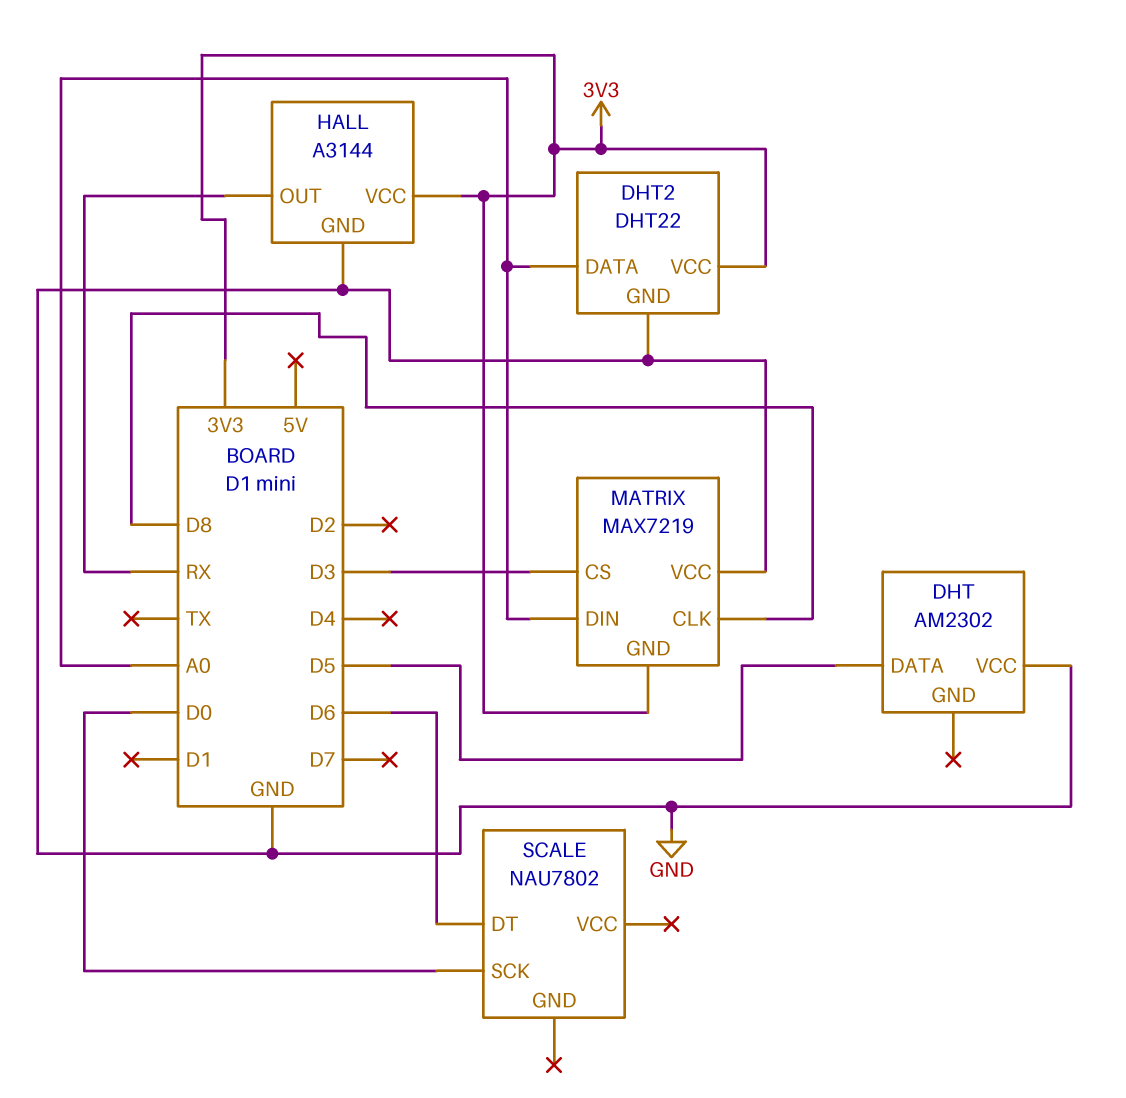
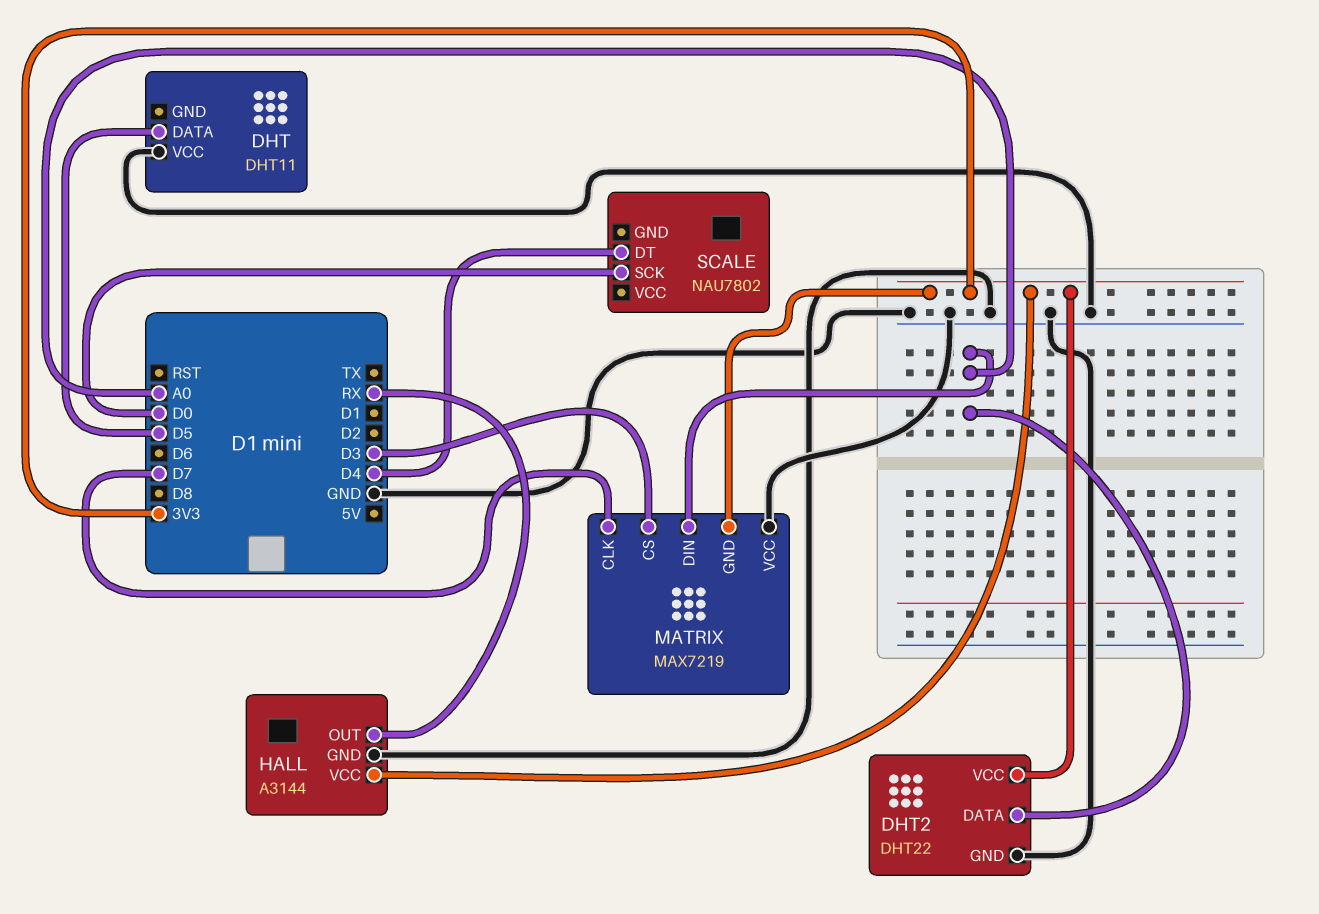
DHT: AM2302 -> DHT11
MATRIX pin CLK: D8 -> D7
SCALE pin DT: D6 -> D4

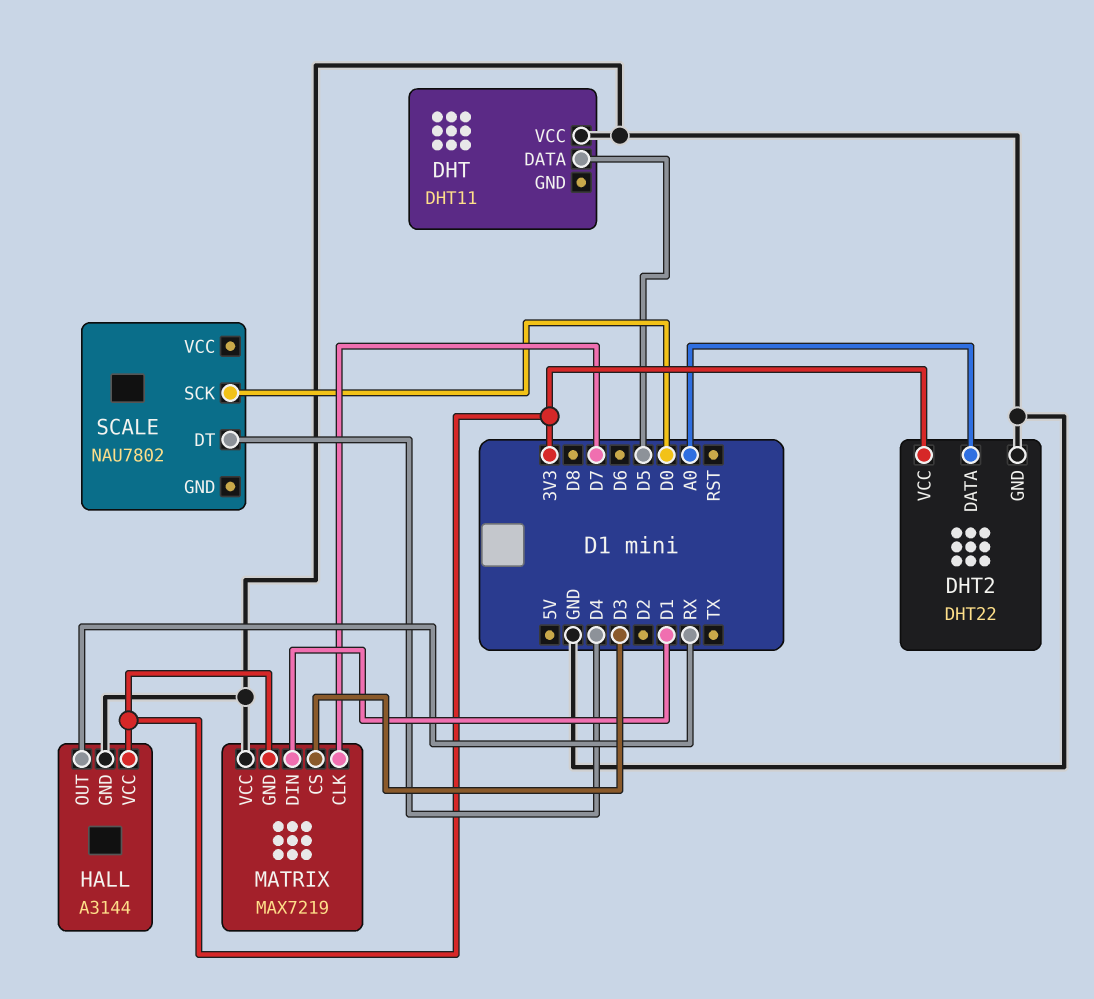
MATRIX pin DIN: A0 -> D1

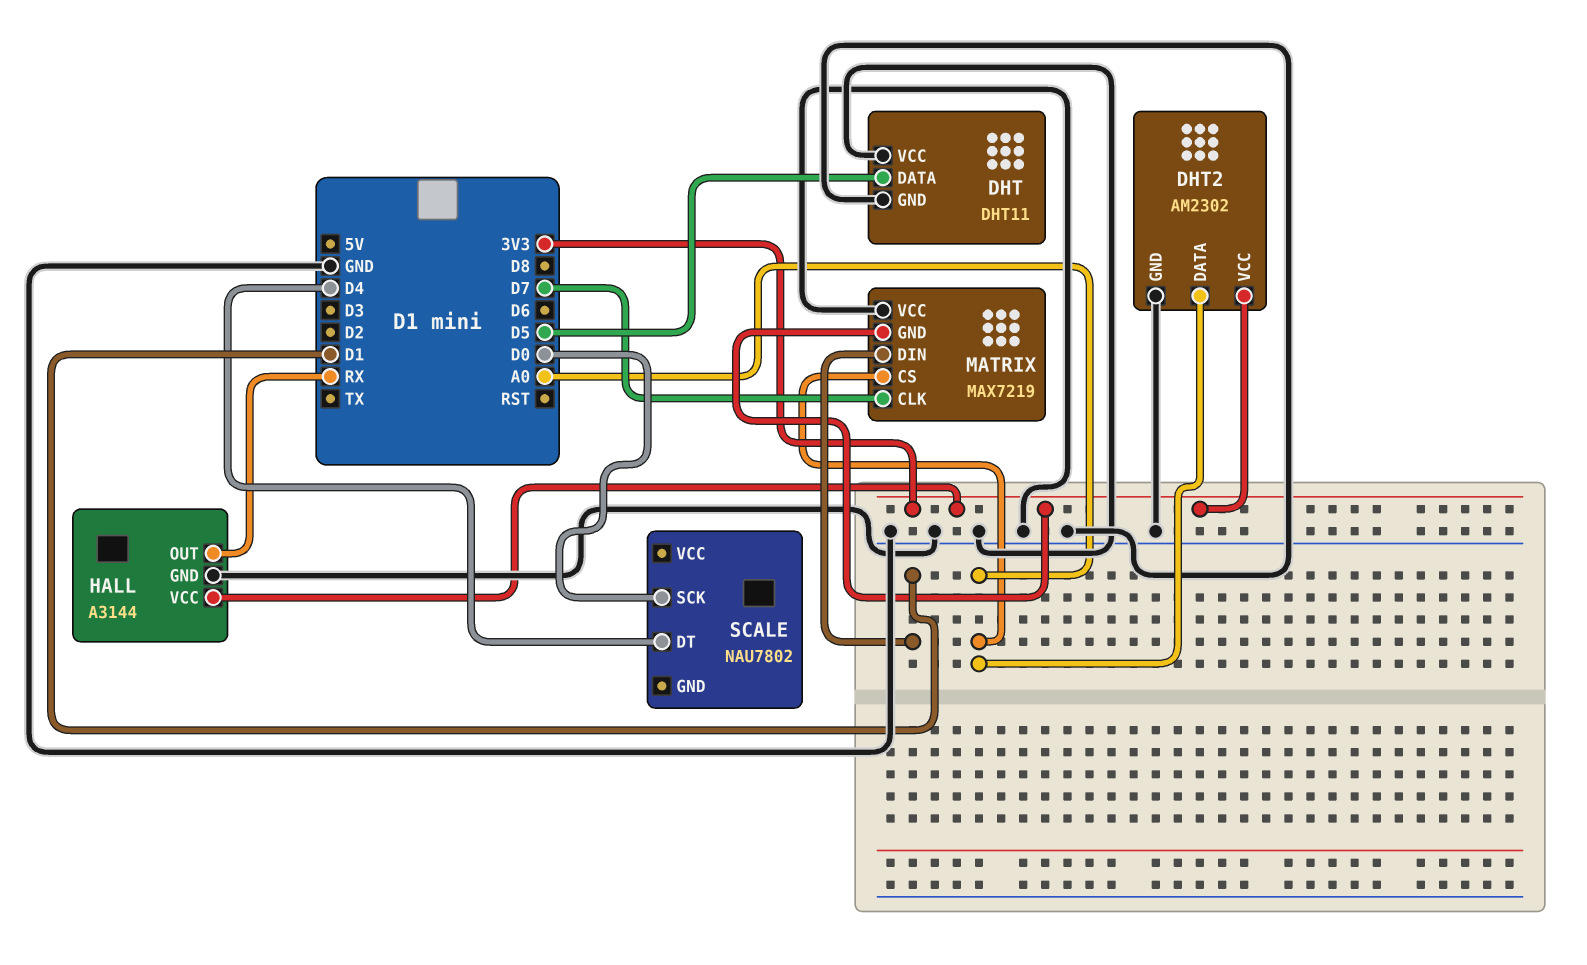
DHT pin GND: none -> GND
DHT2: DHT22 -> AM2302
MATRIX pin CS: D3 -> A0

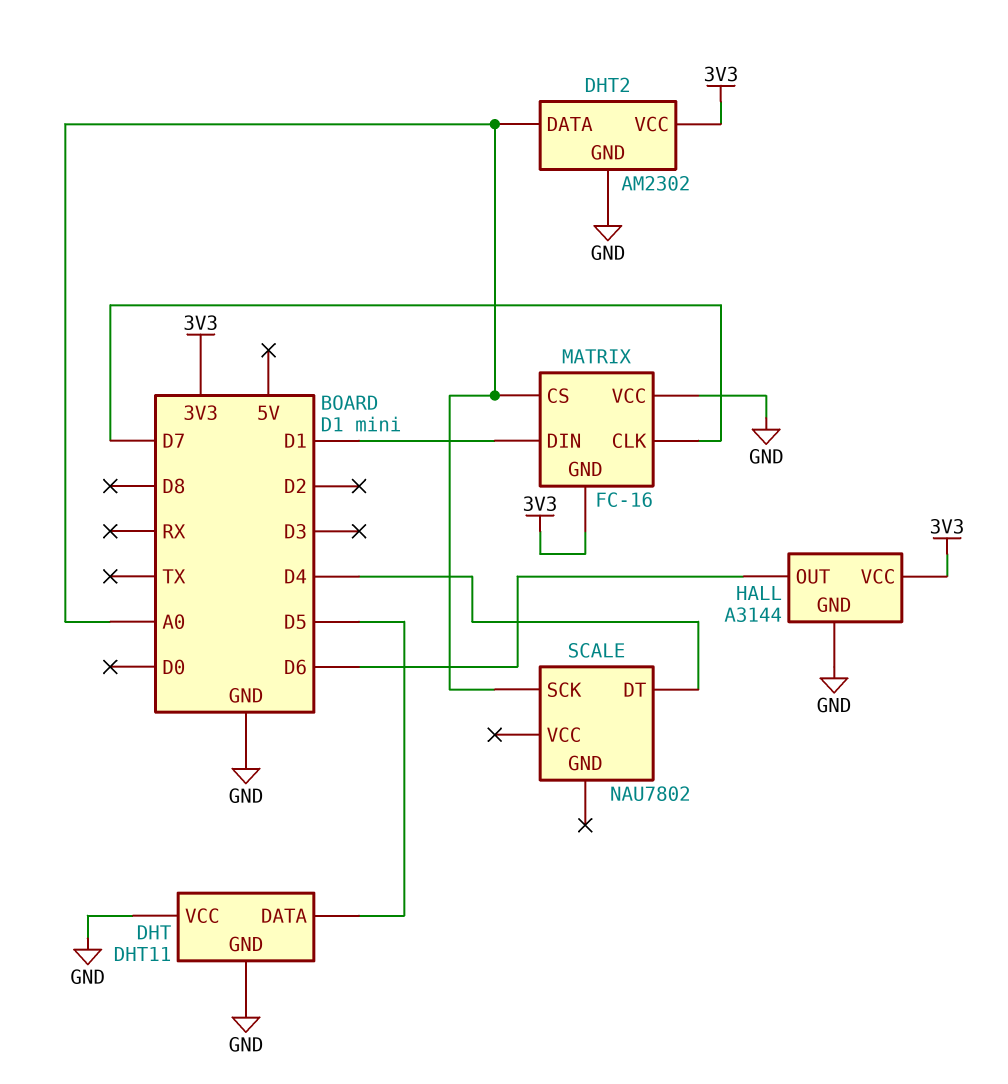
HALL pin OUT: RX -> D6
MATRIX: MAX7219 -> FC-16
SCALE pin SCK: D0 -> A0

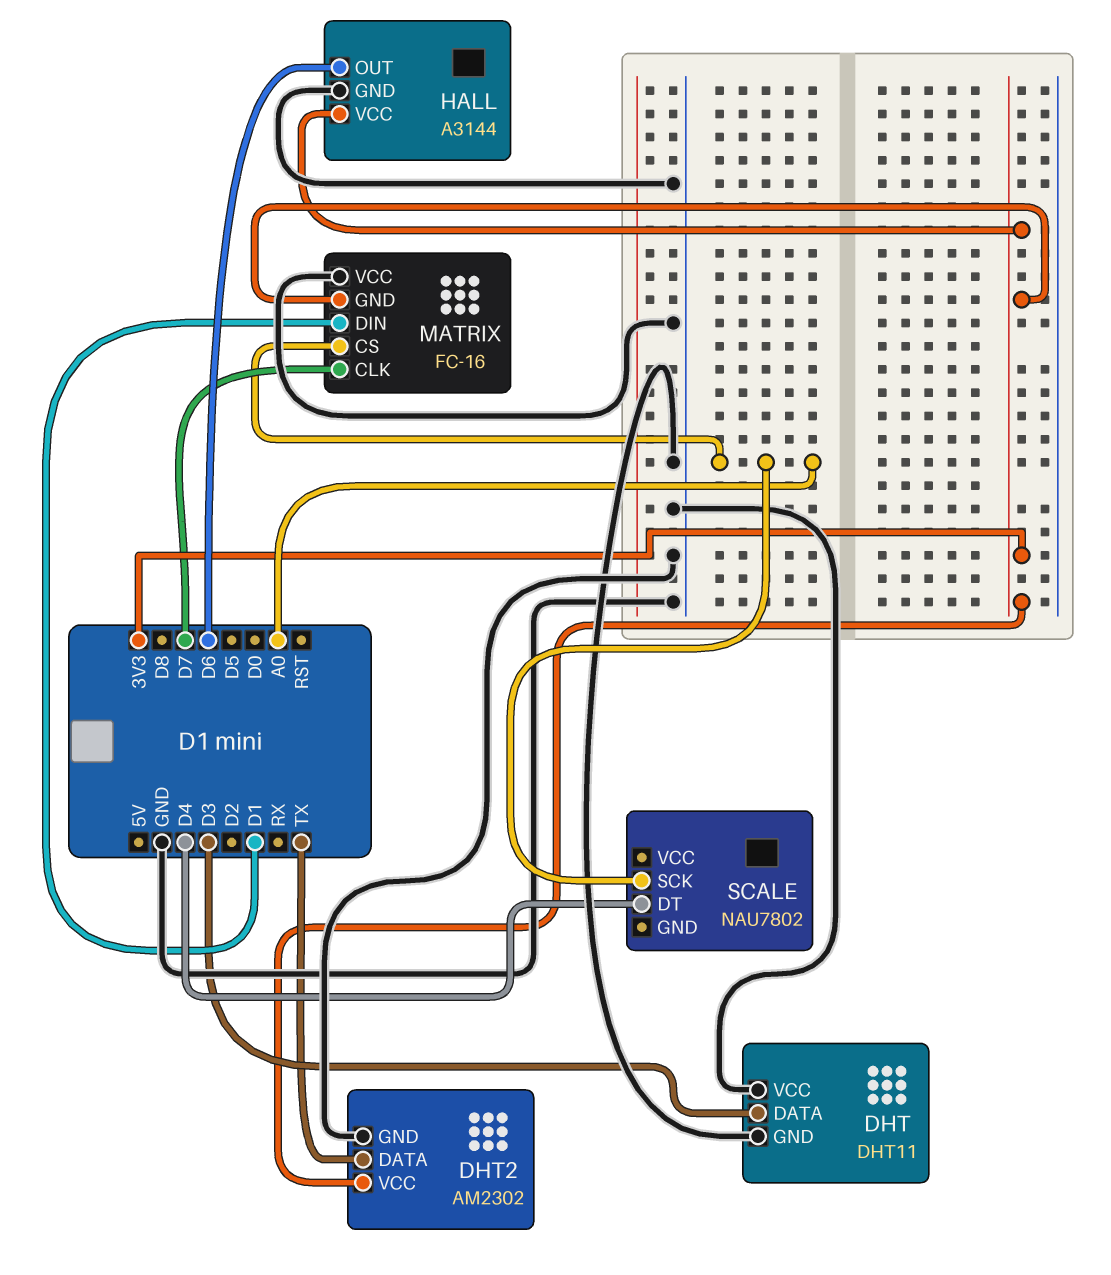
DHT pin DATA: D5 -> D3
DHT2 pin DATA: A0 -> TX

